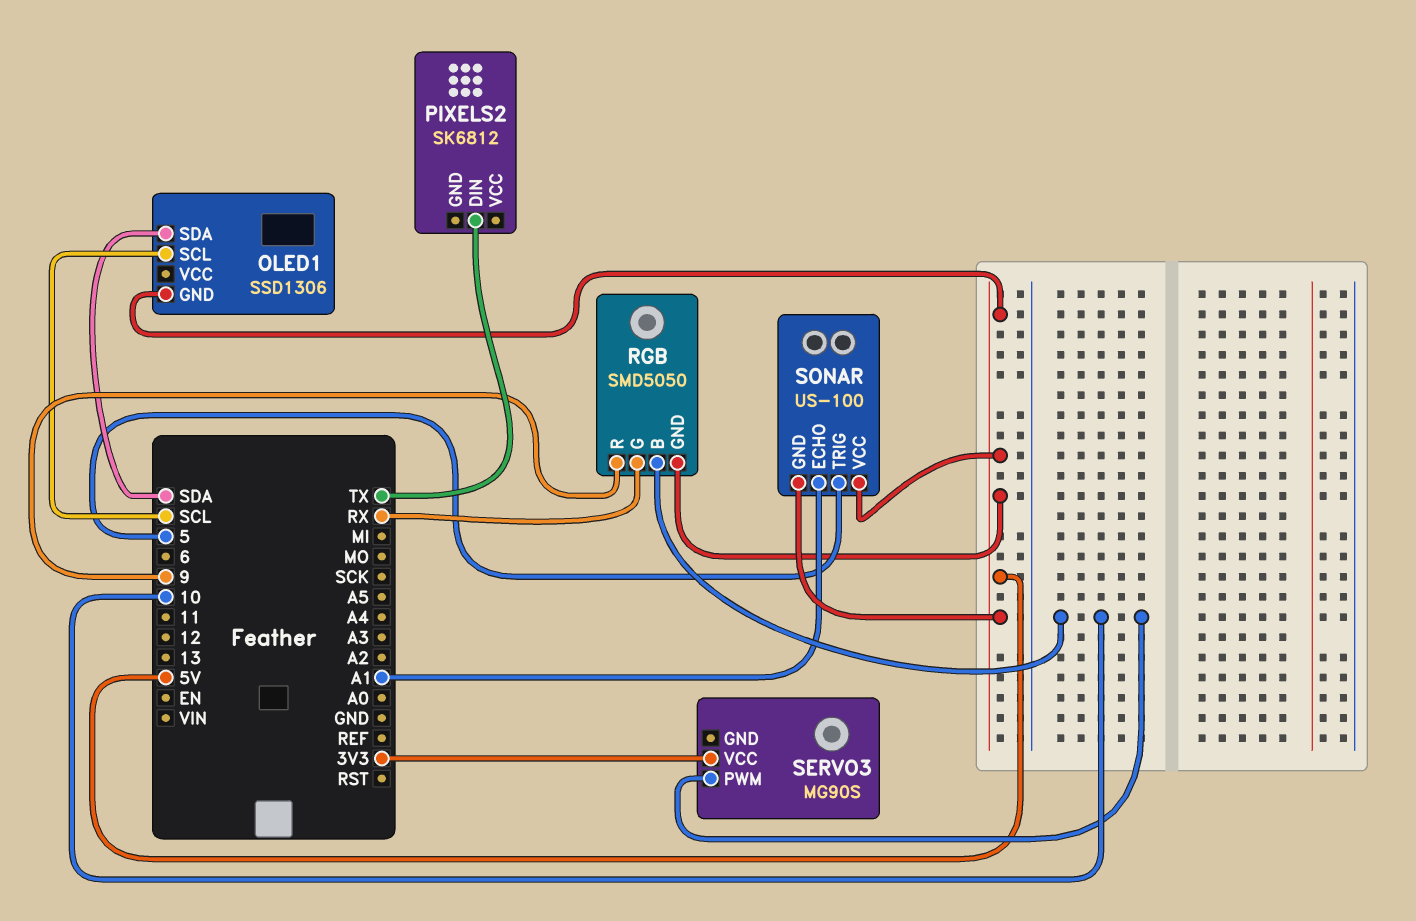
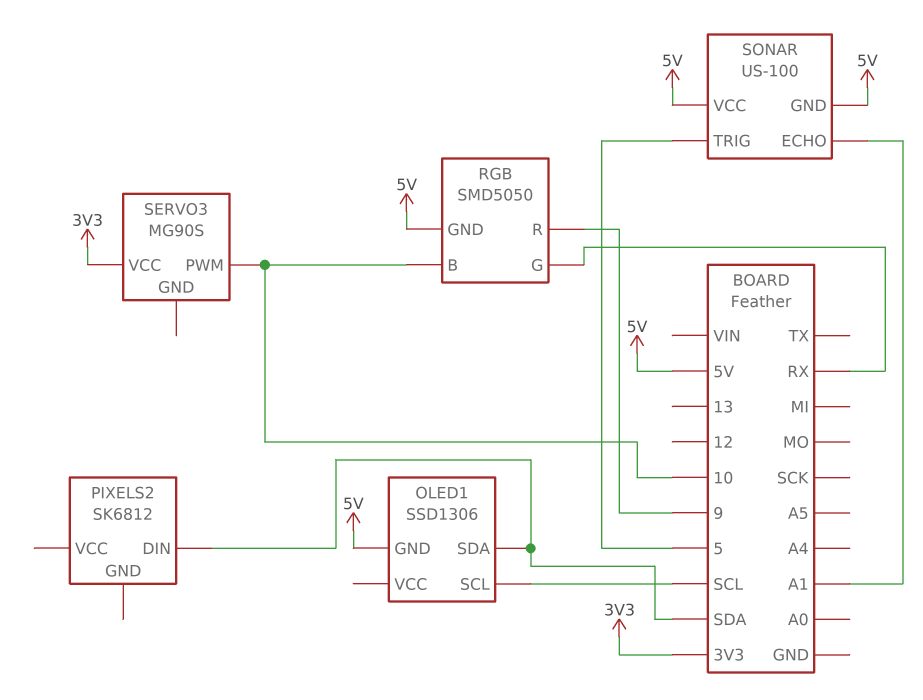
PIXELS2 pin DIN: TX -> SDA

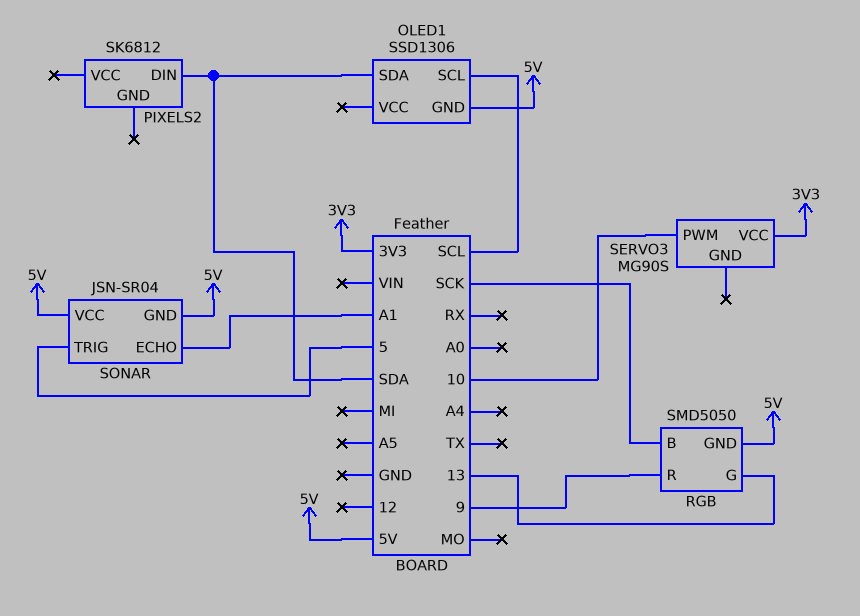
RGB pin B: 10 -> SCK
RGB pin G: RX -> 13
SONAR: US-100 -> JSN-SR04

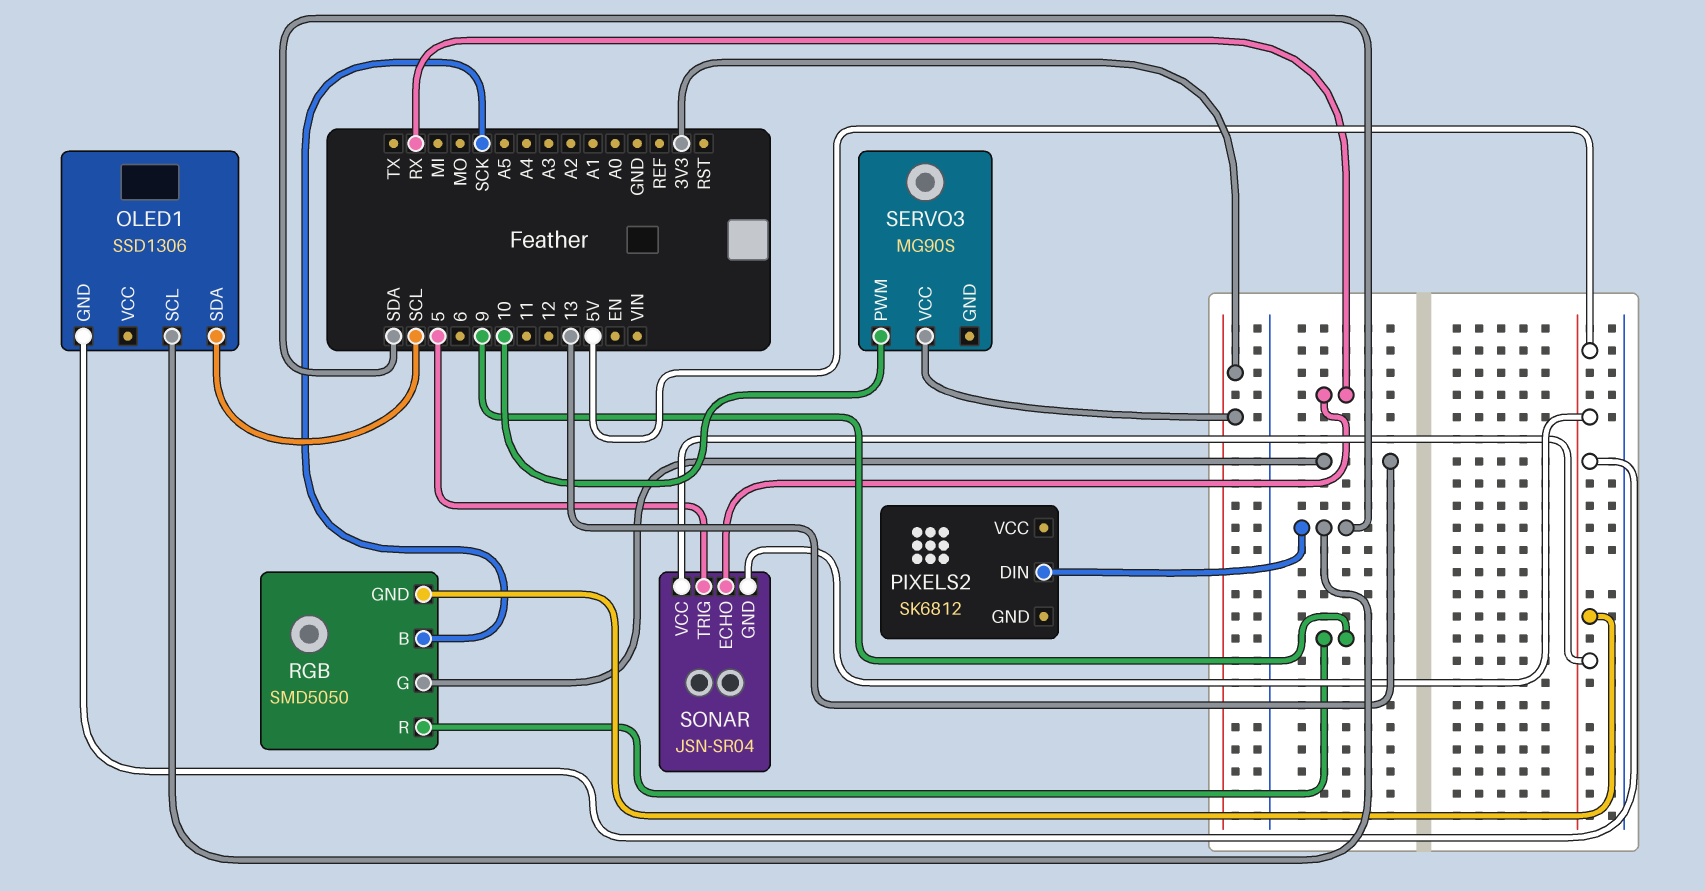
OLED1 pin SCL: SCL -> SDA
OLED1 pin SDA: SDA -> SCL
SONAR pin ECHO: A1 -> RX

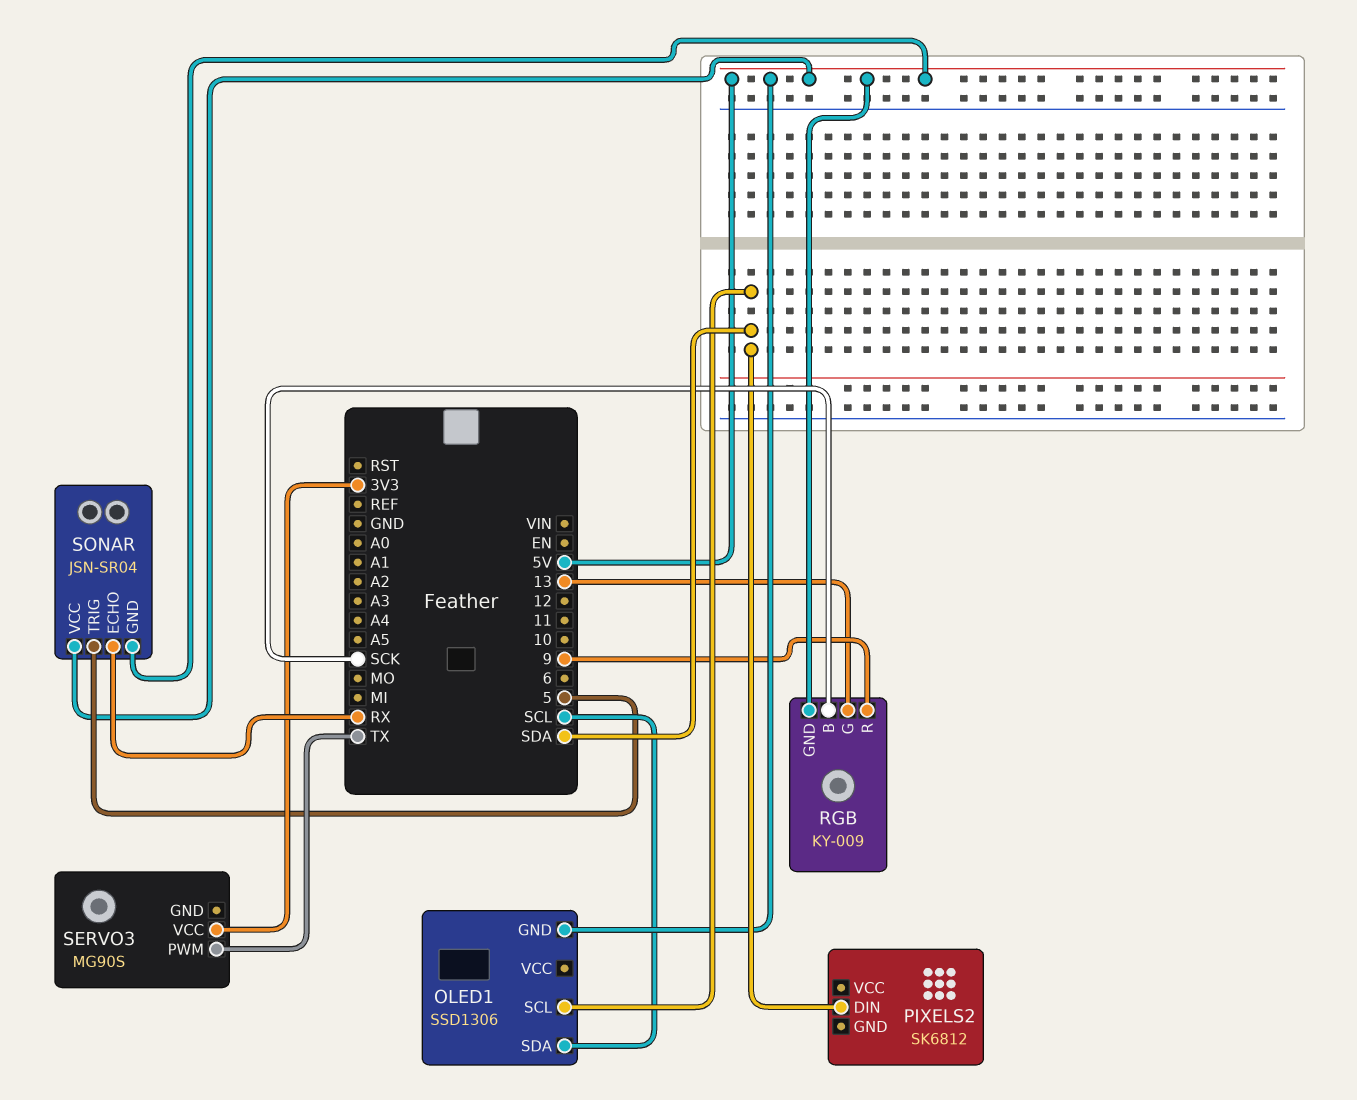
RGB: SMD5050 -> KY-009
SERVO3 pin PWM: 10 -> TX

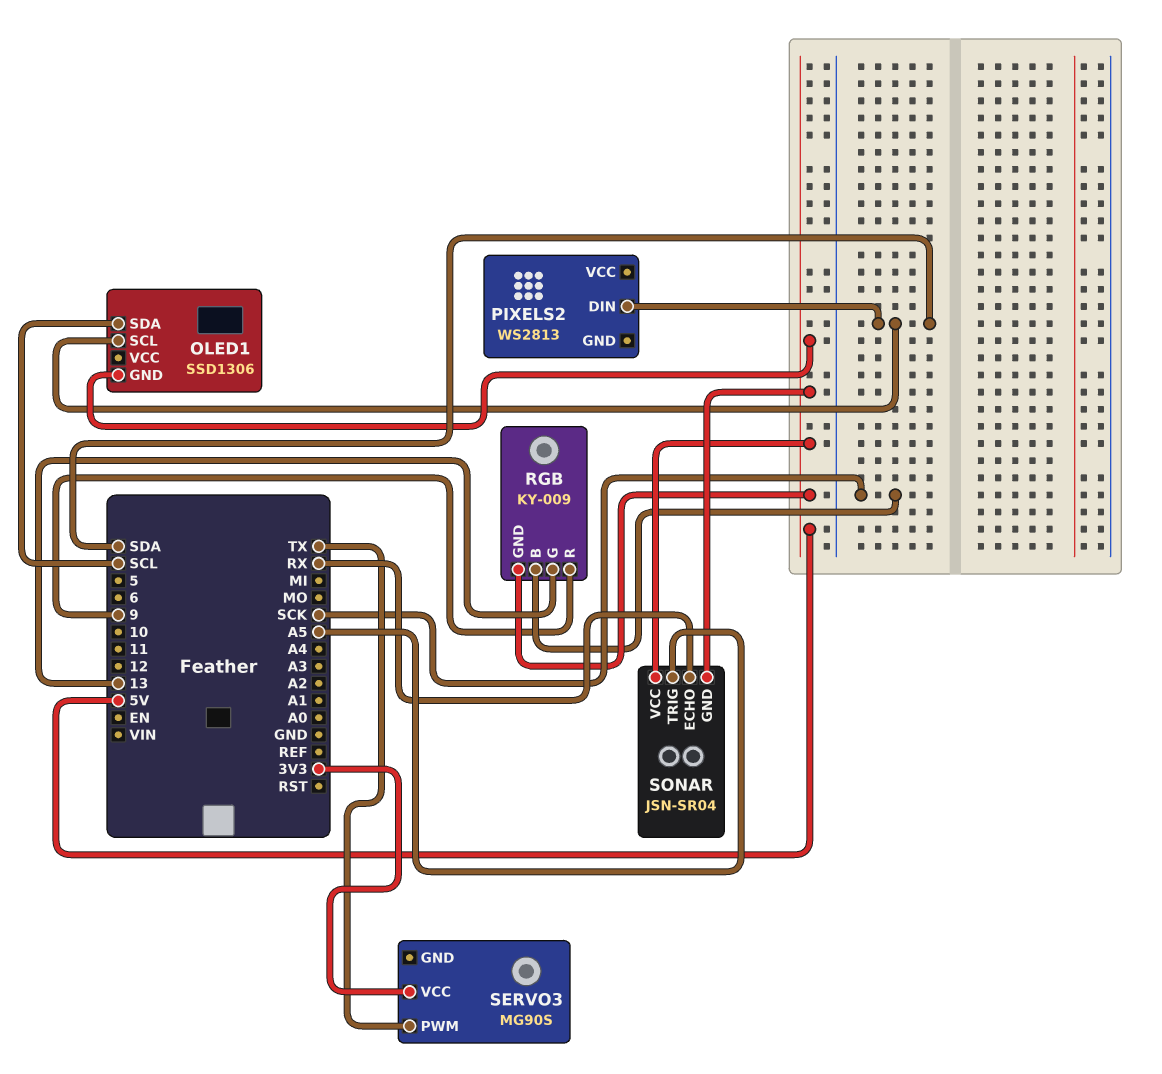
PIXELS2: SK6812 -> WS2813
SONAR pin TRIG: 5 -> A5

